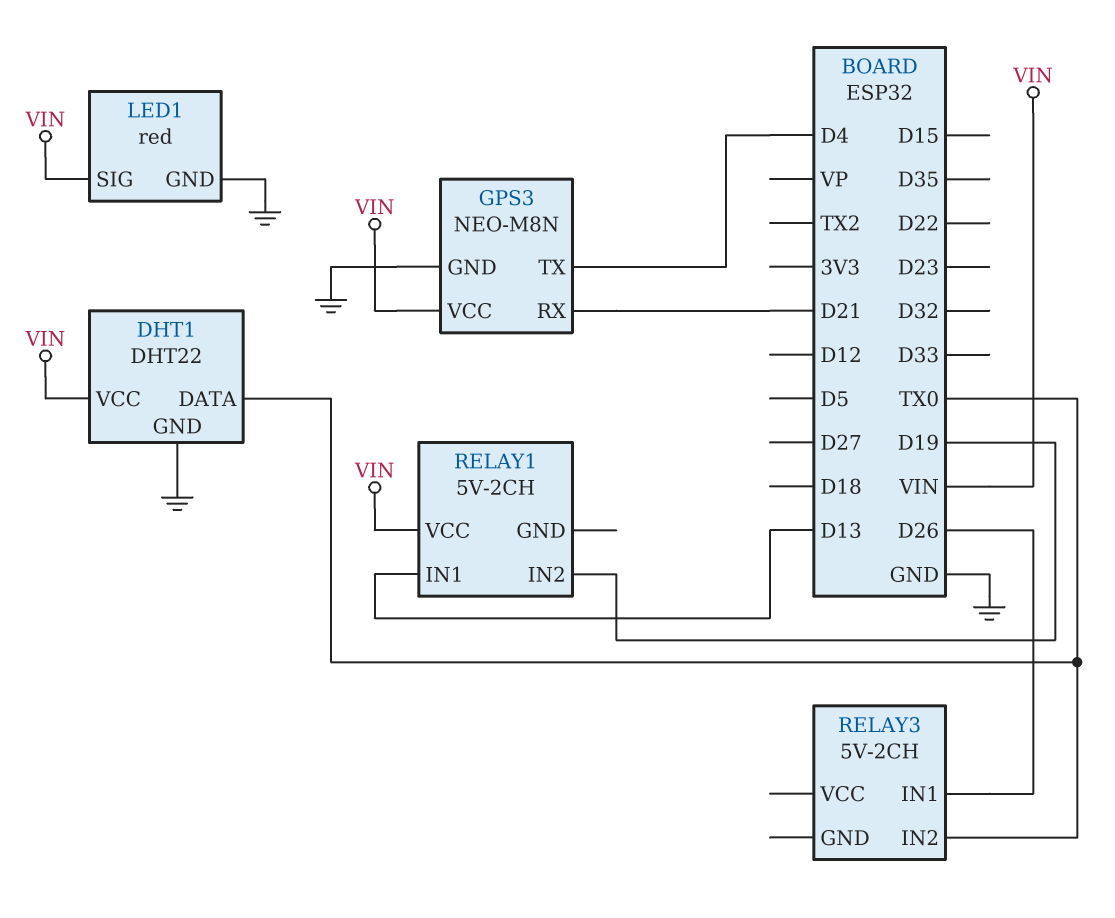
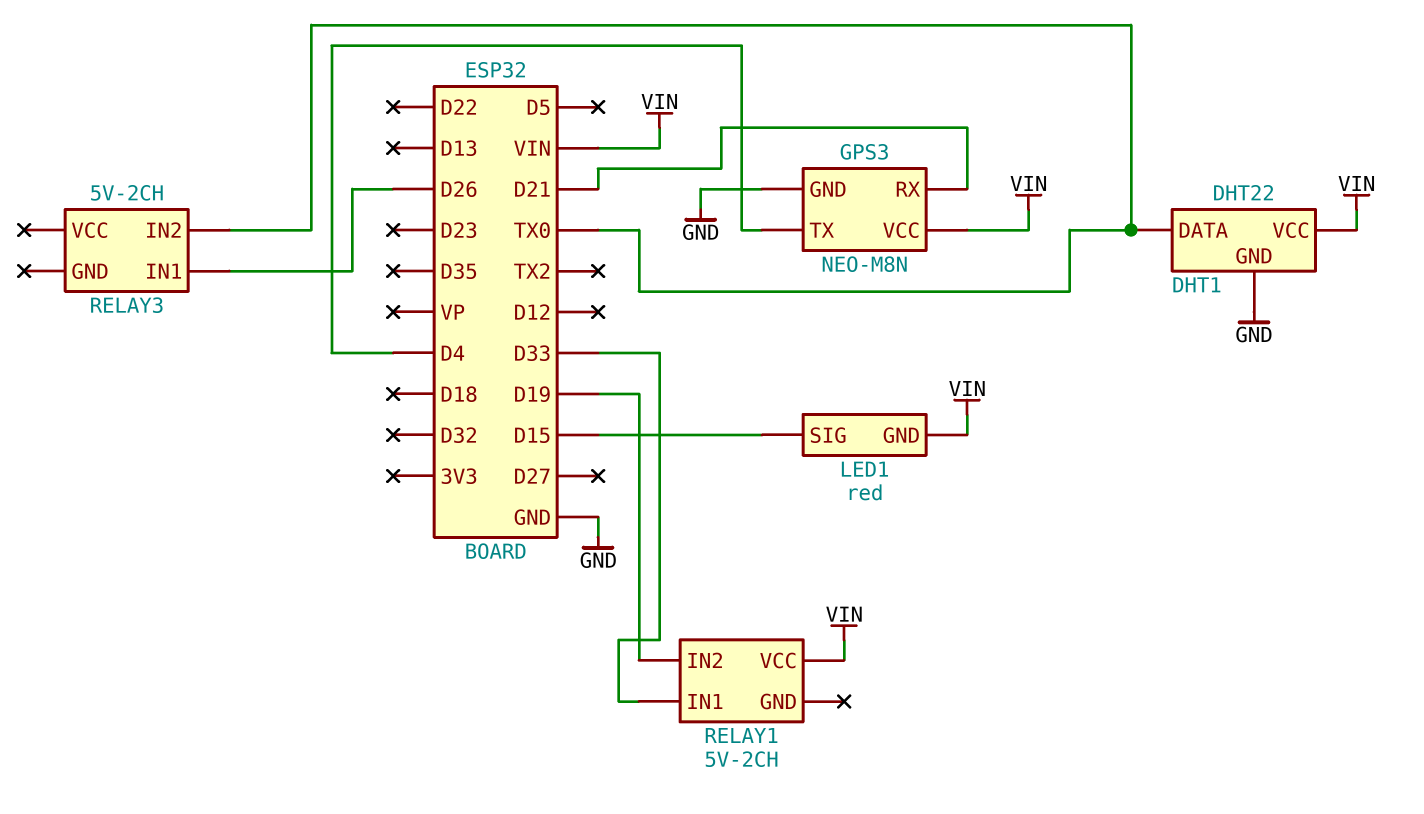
LED1 pin GND: GND -> VIN
LED1 pin SIG: VIN -> D15
RELAY1 pin IN1: D13 -> D33

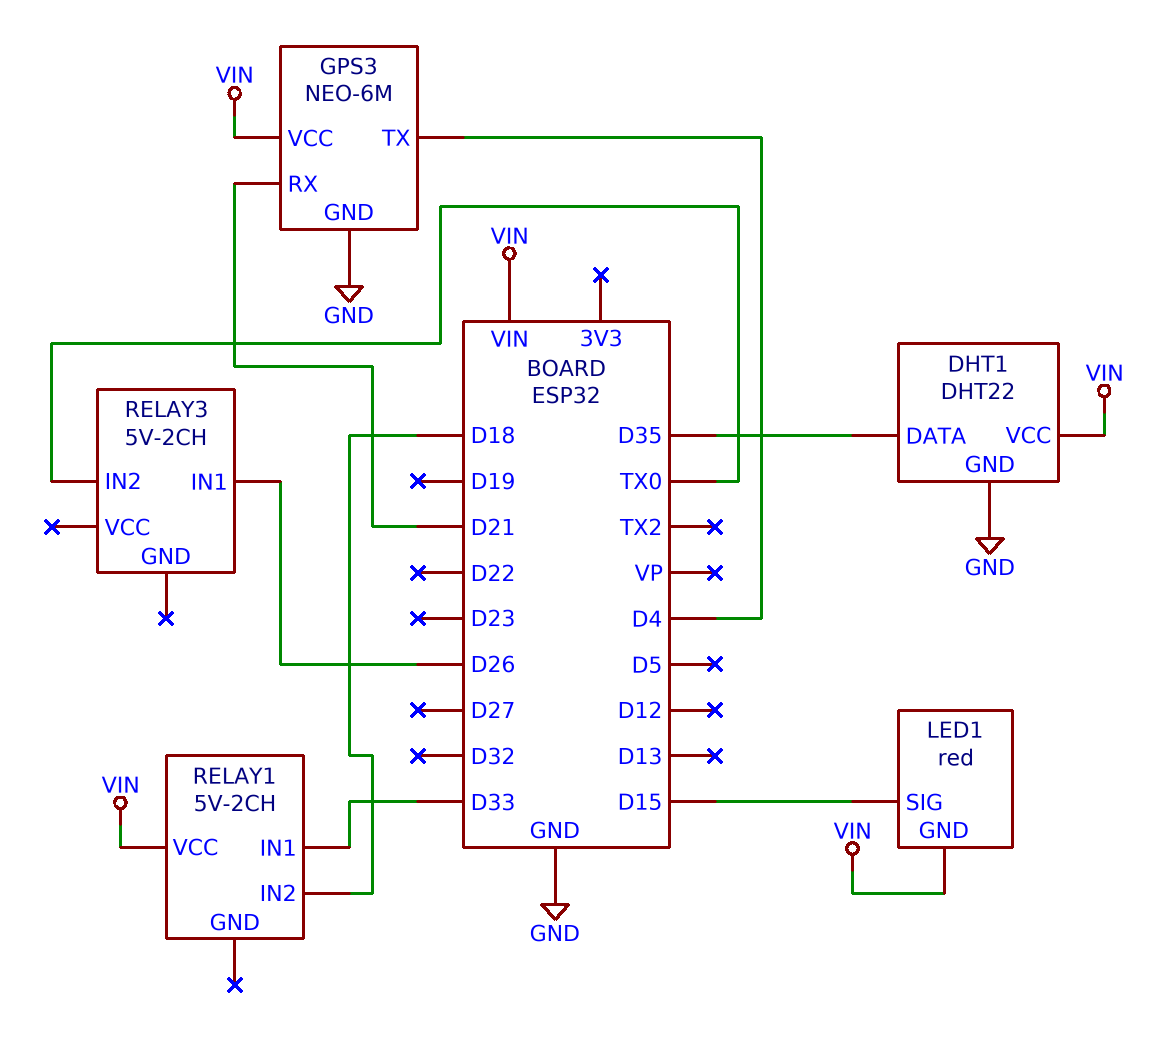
DHT1 pin DATA: TX0 -> D35
GPS3: NEO-M8N -> NEO-6M
RELAY1 pin IN2: D19 -> D18

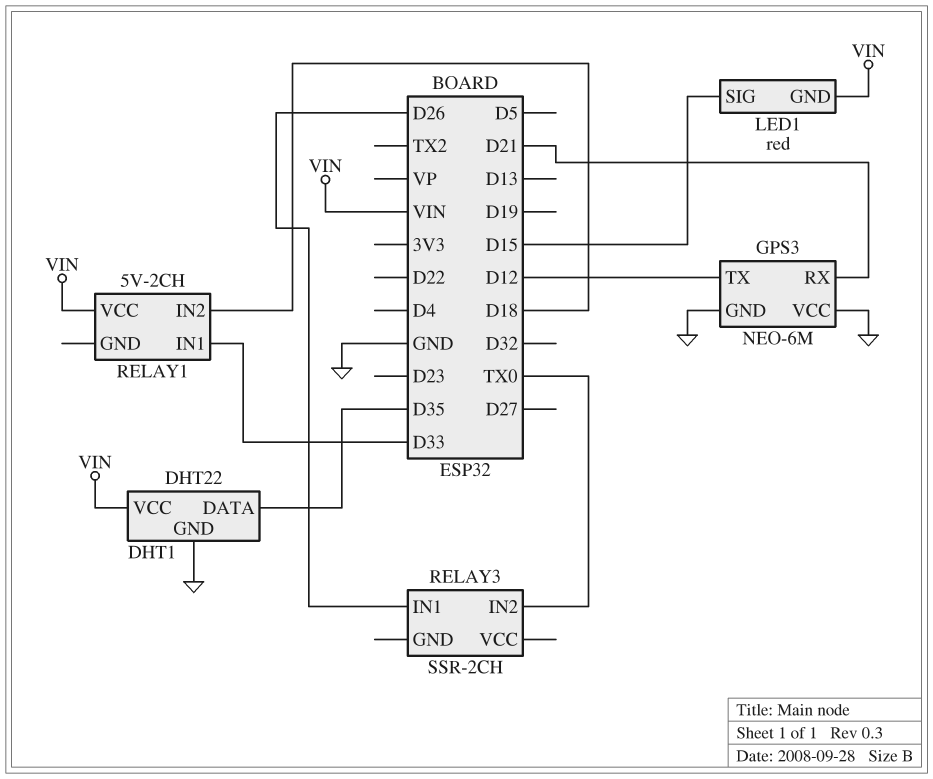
GPS3 pin TX: D4 -> D12
GPS3 pin VCC: VIN -> GND
RELAY3: 5V-2CH -> SSR-2CH

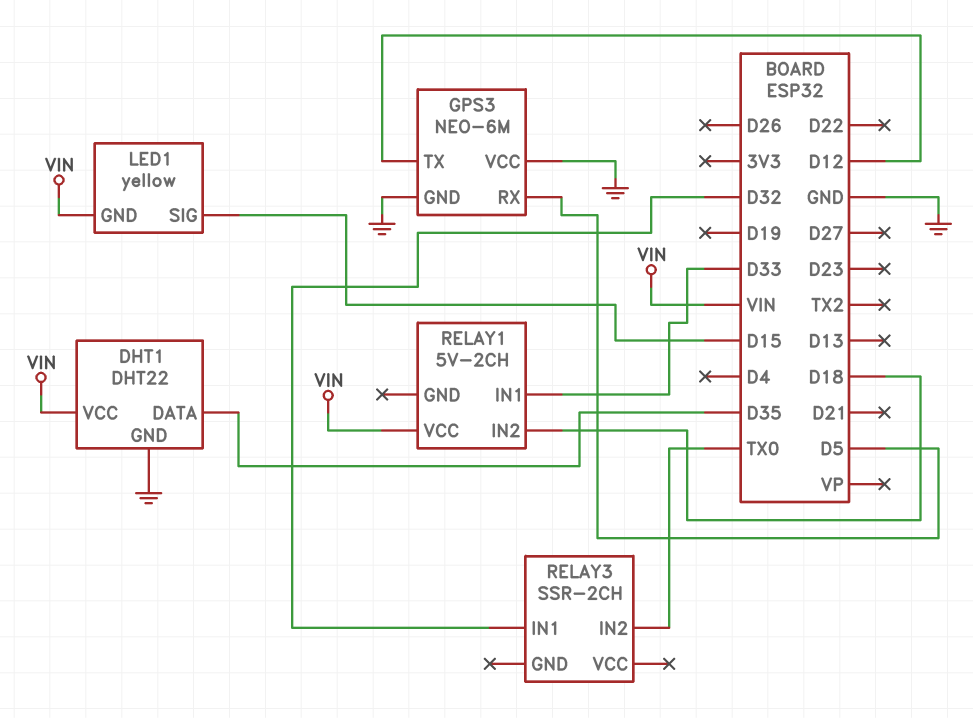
GPS3 pin RX: D21 -> D5
LED1: red -> yellow
RELAY3 pin IN1: D26 -> D32

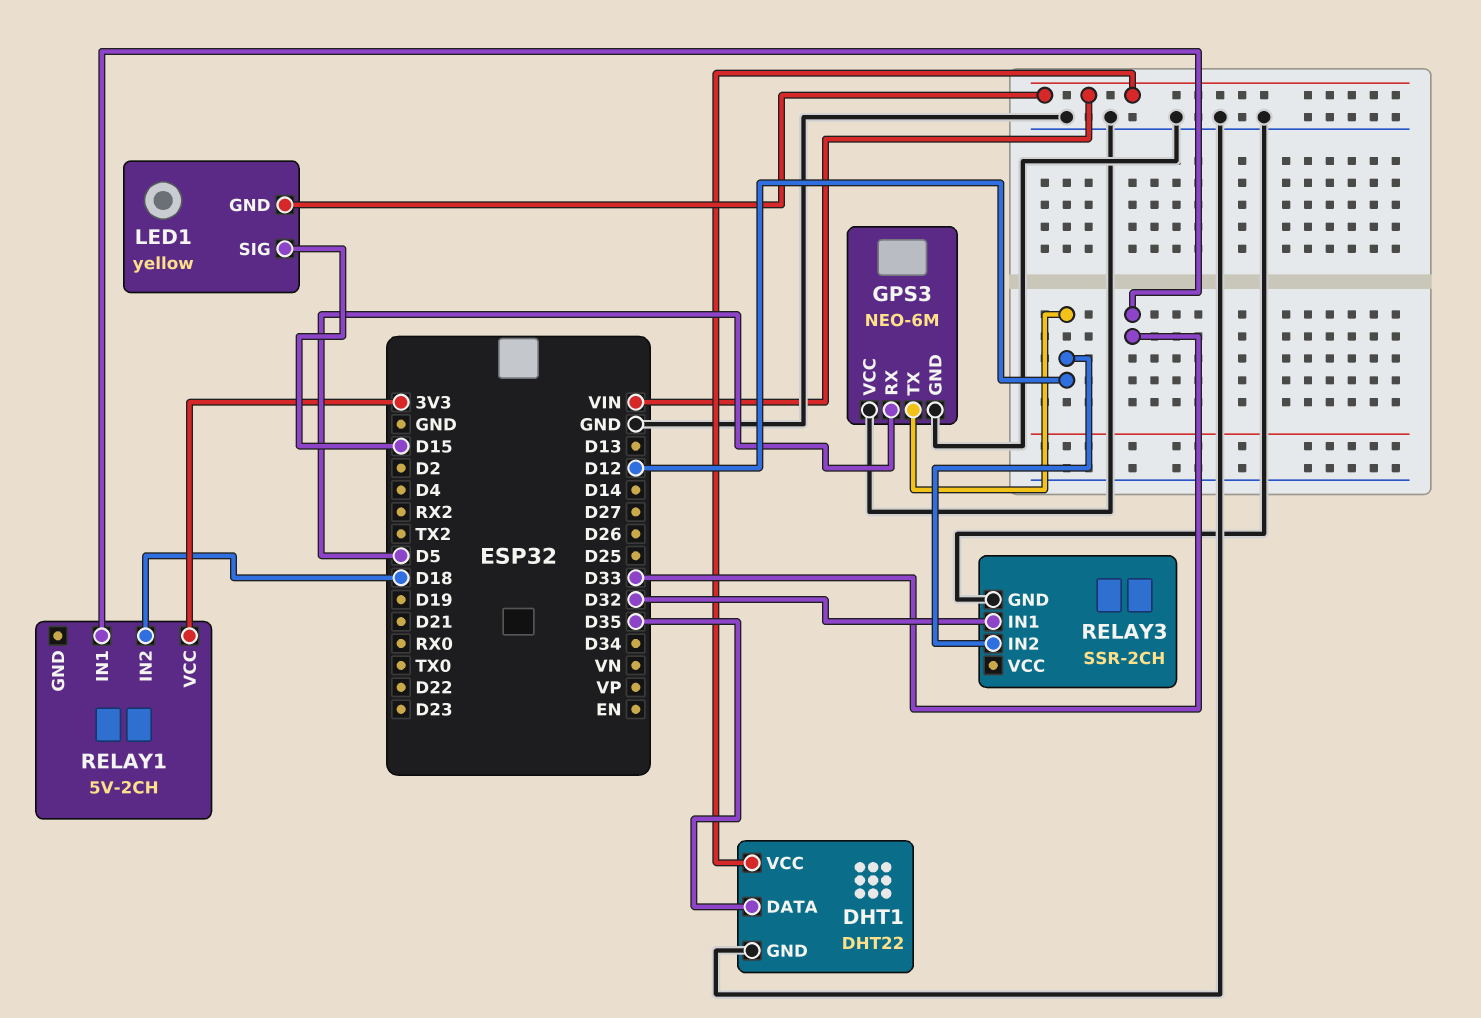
RELAY1 pin VCC: VIN -> 3V3
RELAY3 pin GND: none -> GND
RELAY3 pin IN2: TX0 -> D12

